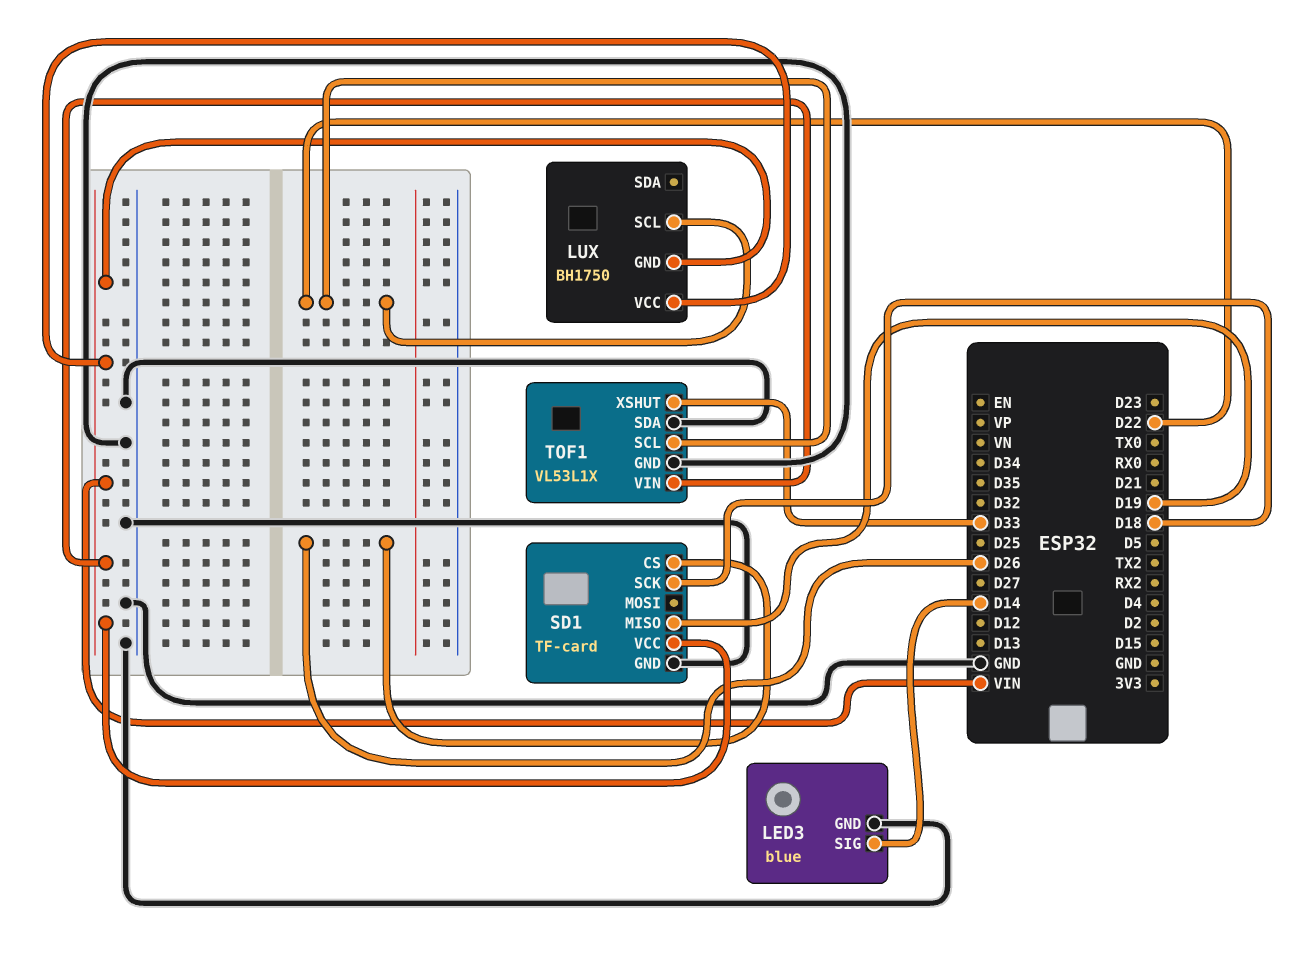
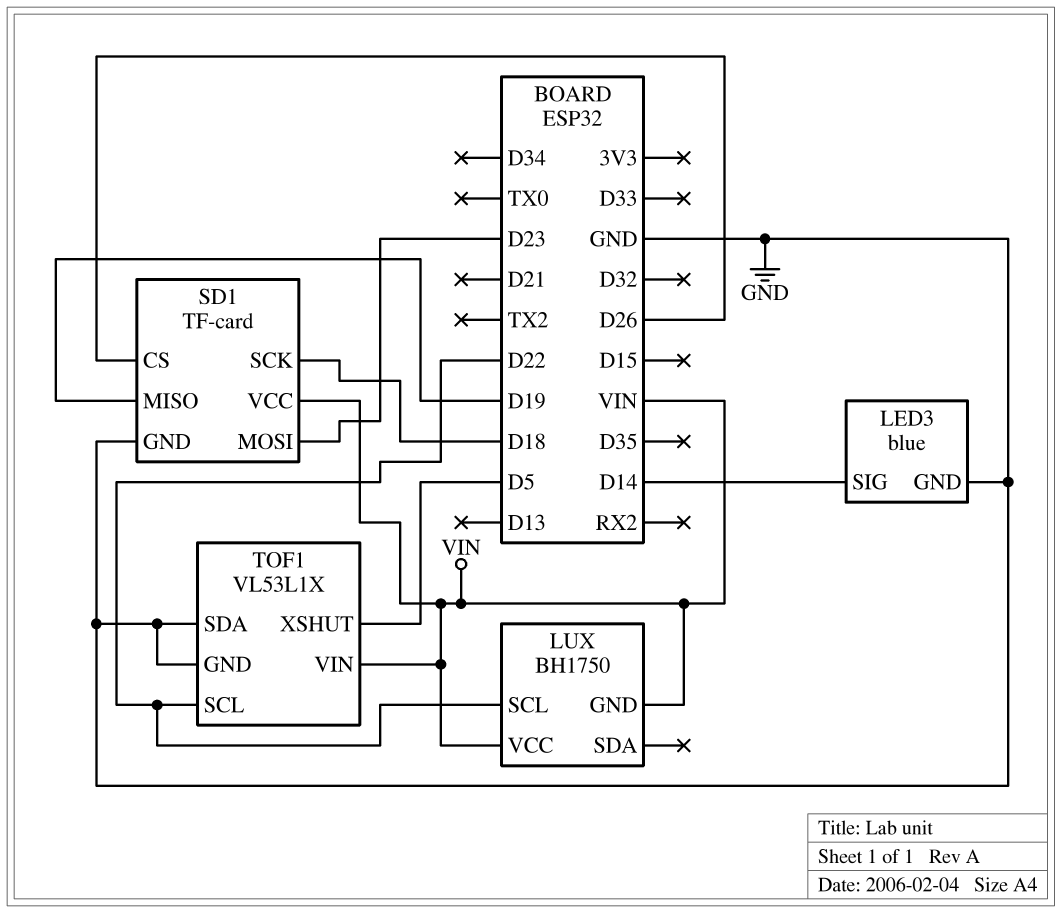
SD1 pin MOSI: none -> D23
TOF1 pin XSHUT: D33 -> D5

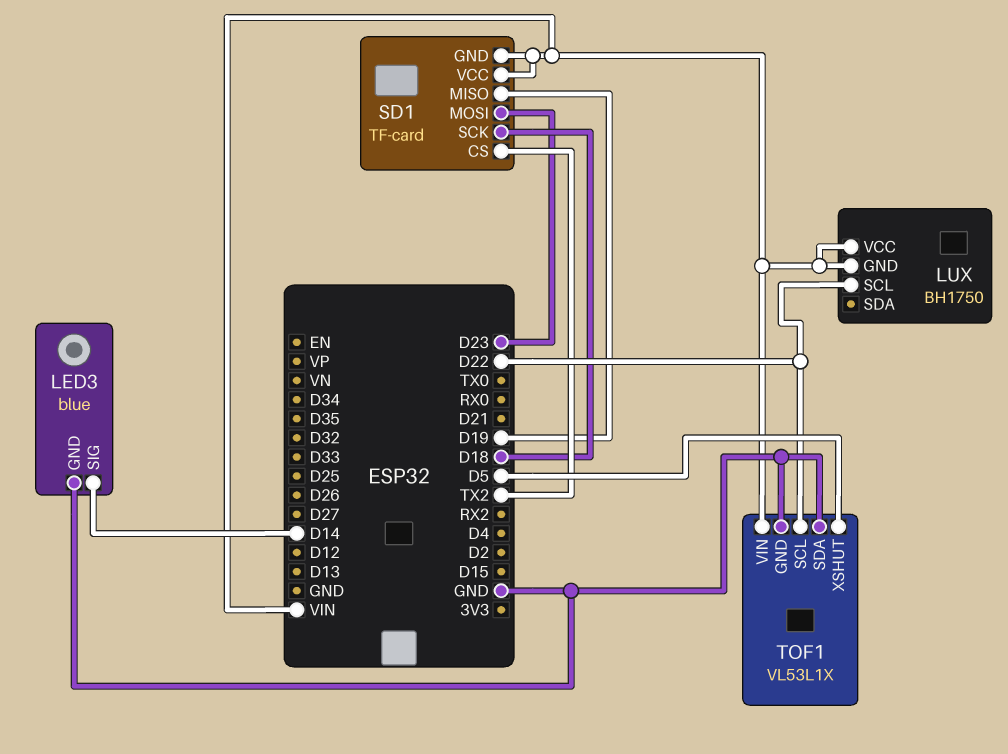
SD1 pin CS: D26 -> TX2
SD1 pin GND: GND -> VIN

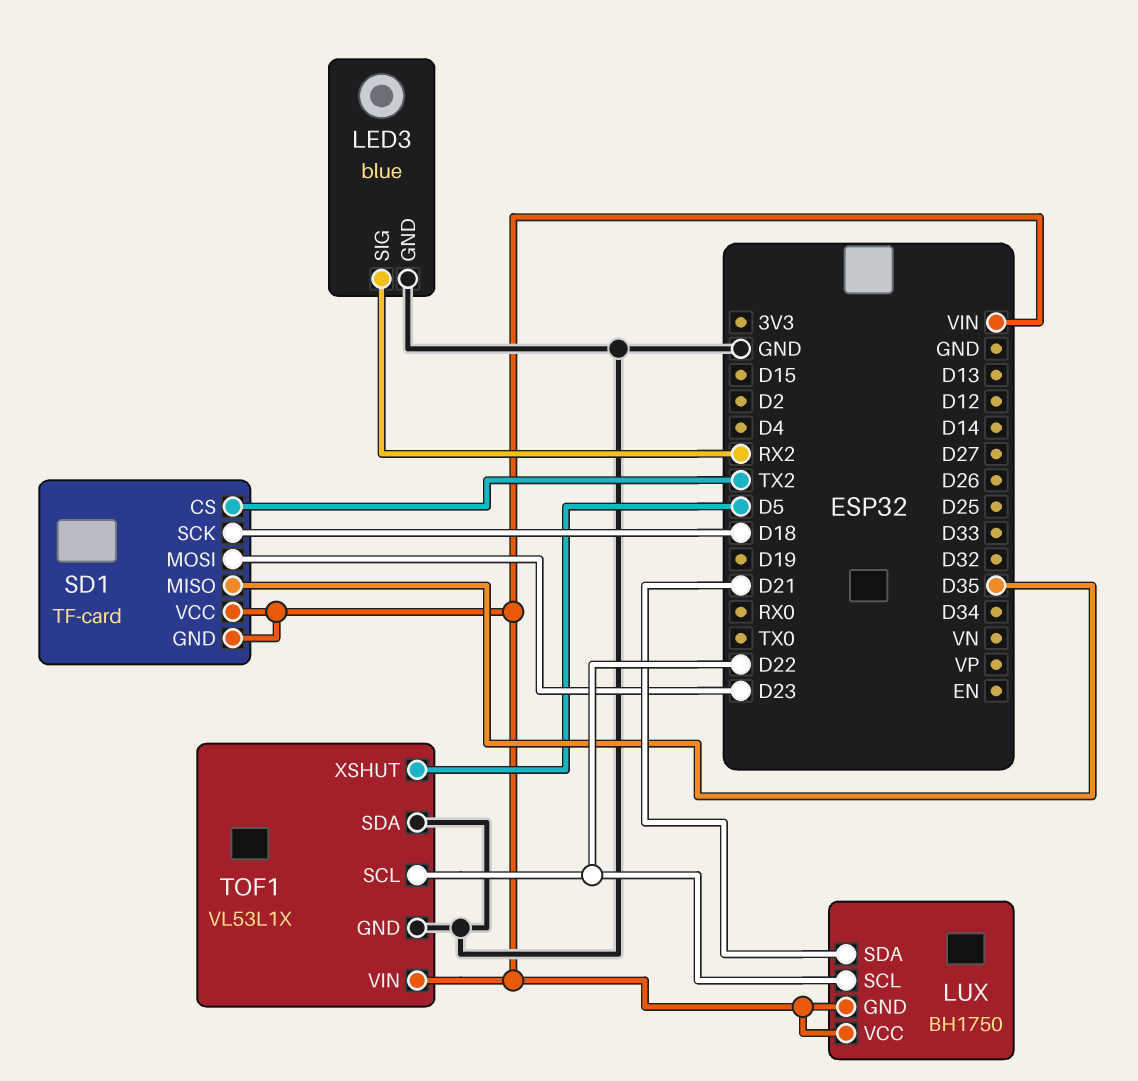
LED3 pin SIG: D14 -> RX2
LUX pin SDA: none -> D21
SD1 pin MISO: D19 -> D35

